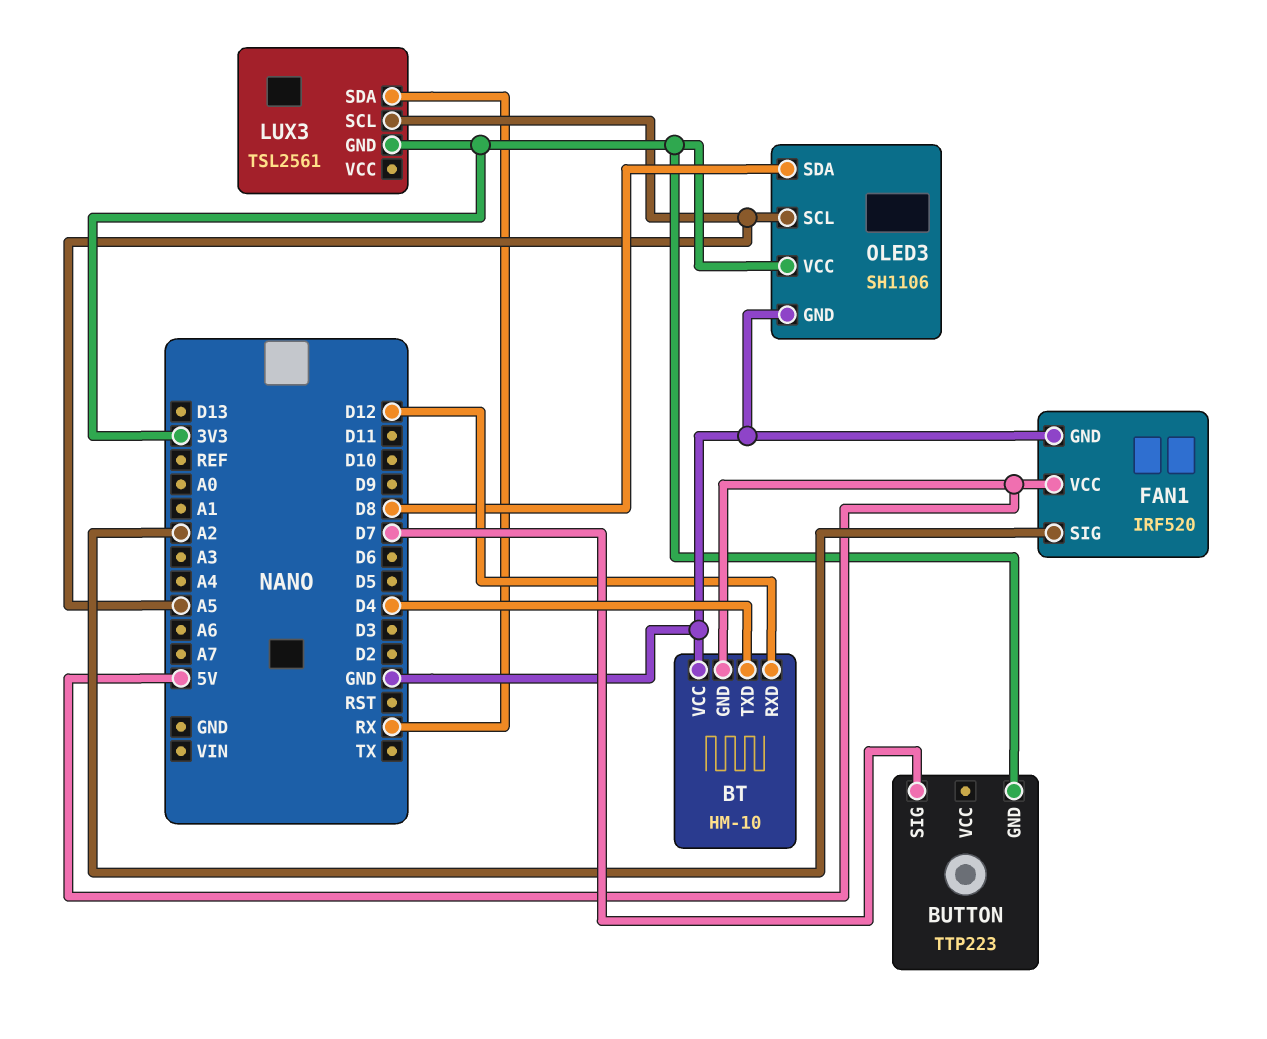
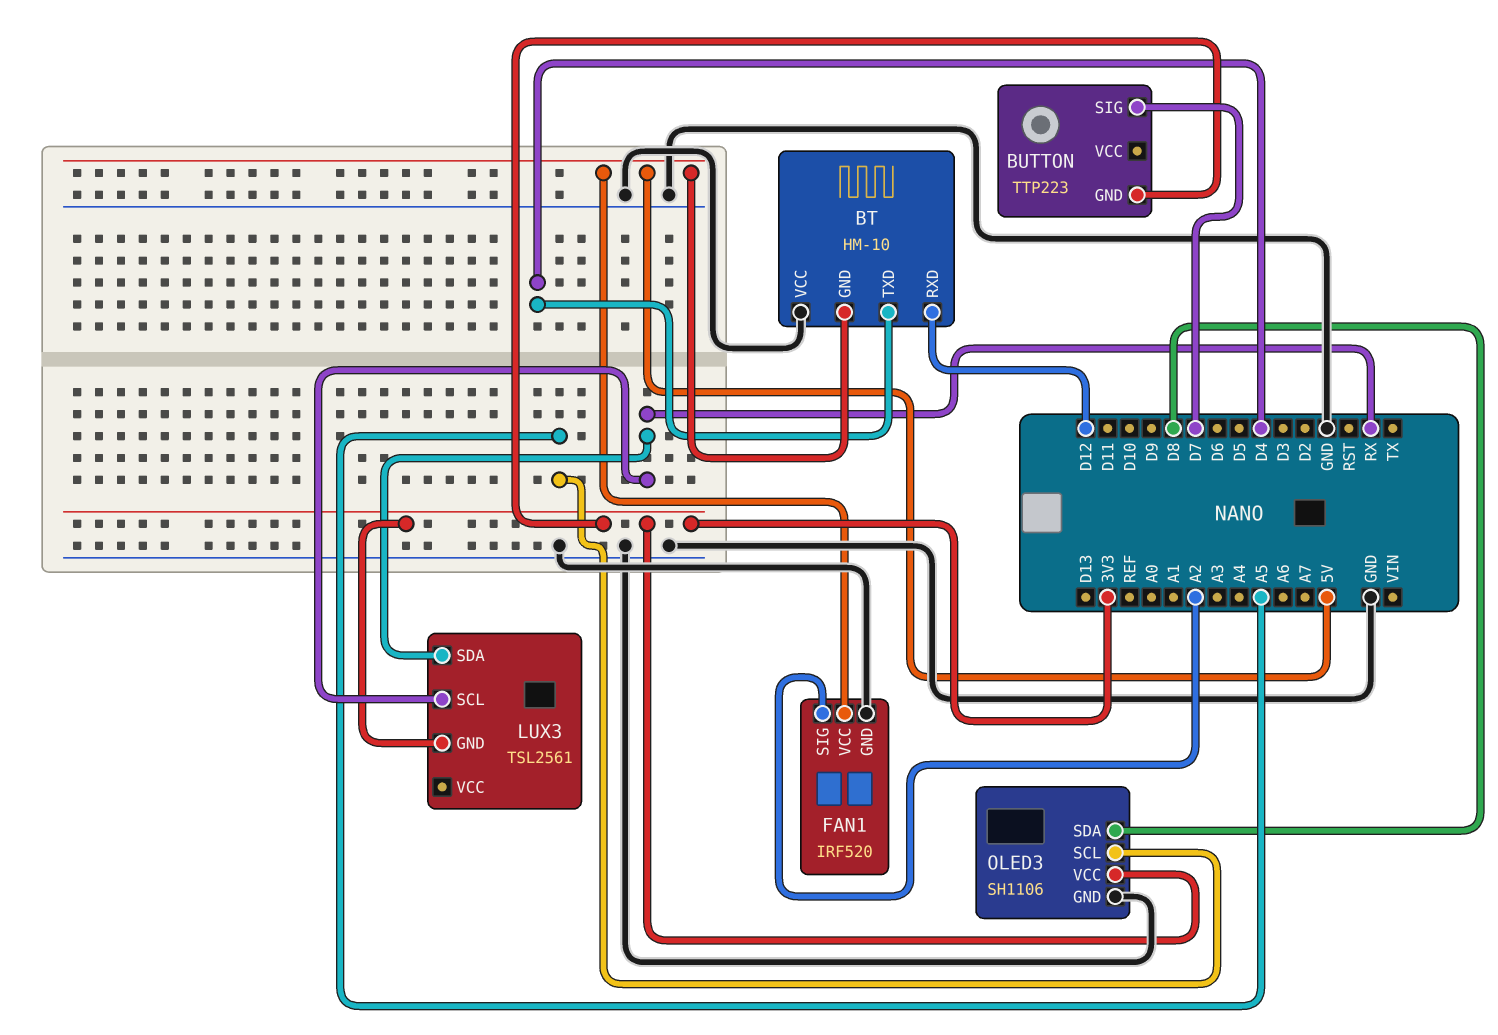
LUX3 pin SCL: A5 -> RX

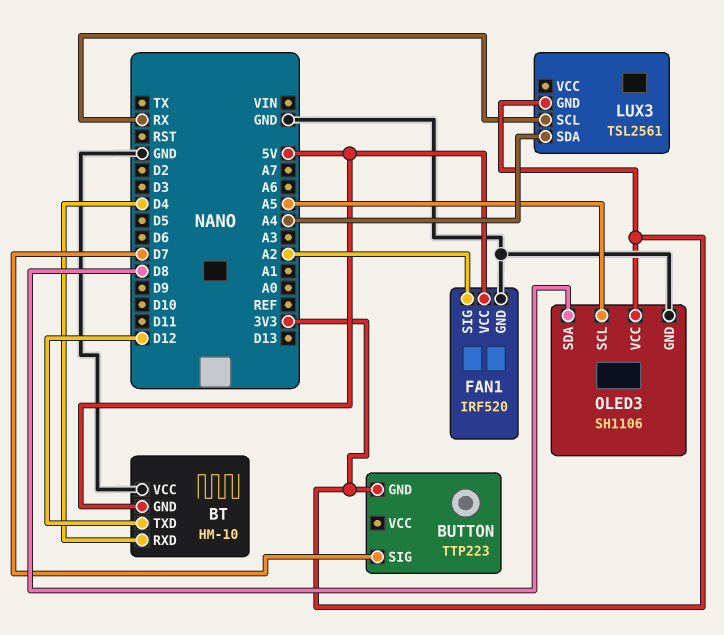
BT pin RXD: D12 -> D4
BT pin TXD: D4 -> D12
LUX3 pin SDA: RX -> A4

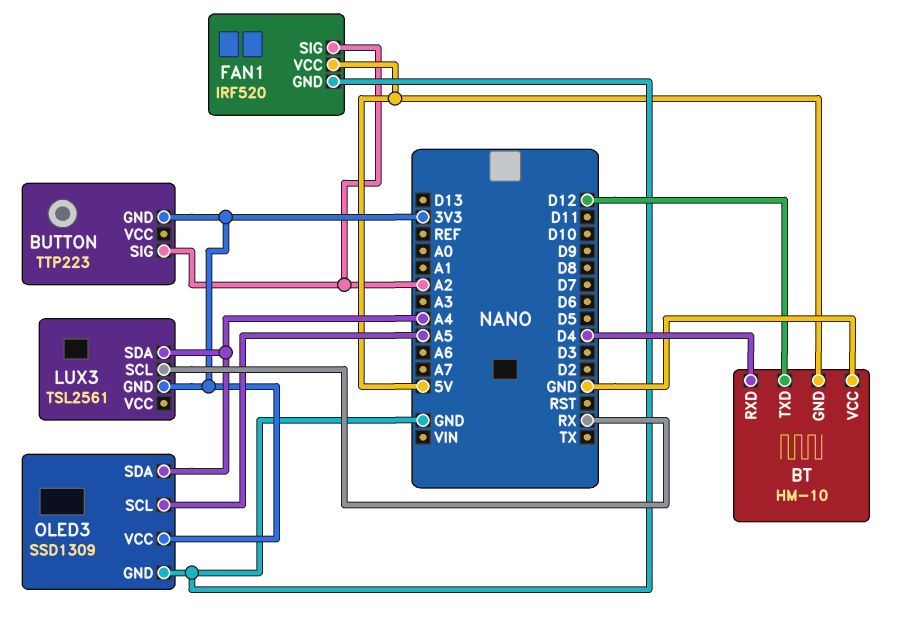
BUTTON pin SIG: D7 -> A2
OLED3: SH1106 -> SSD1309
OLED3 pin SDA: D8 -> A4

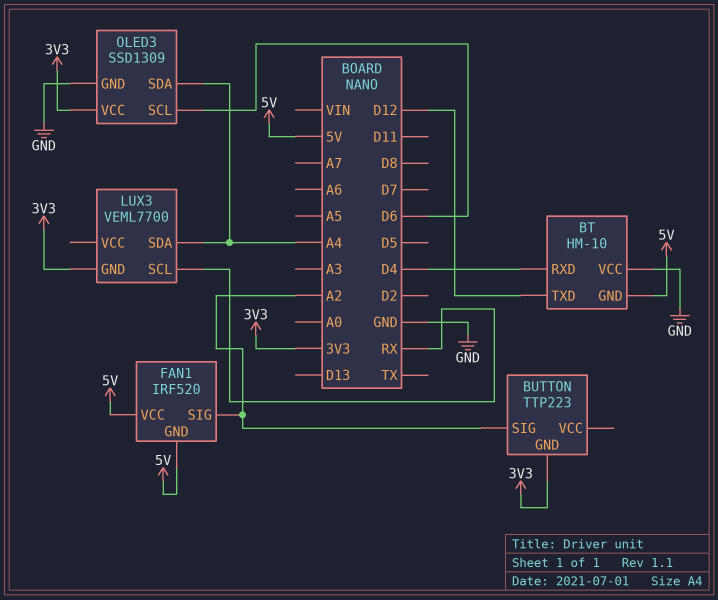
FAN1 pin GND: GND -> 5V
LUX3: TSL2561 -> VEML7700
OLED3 pin SCL: A5 -> D6

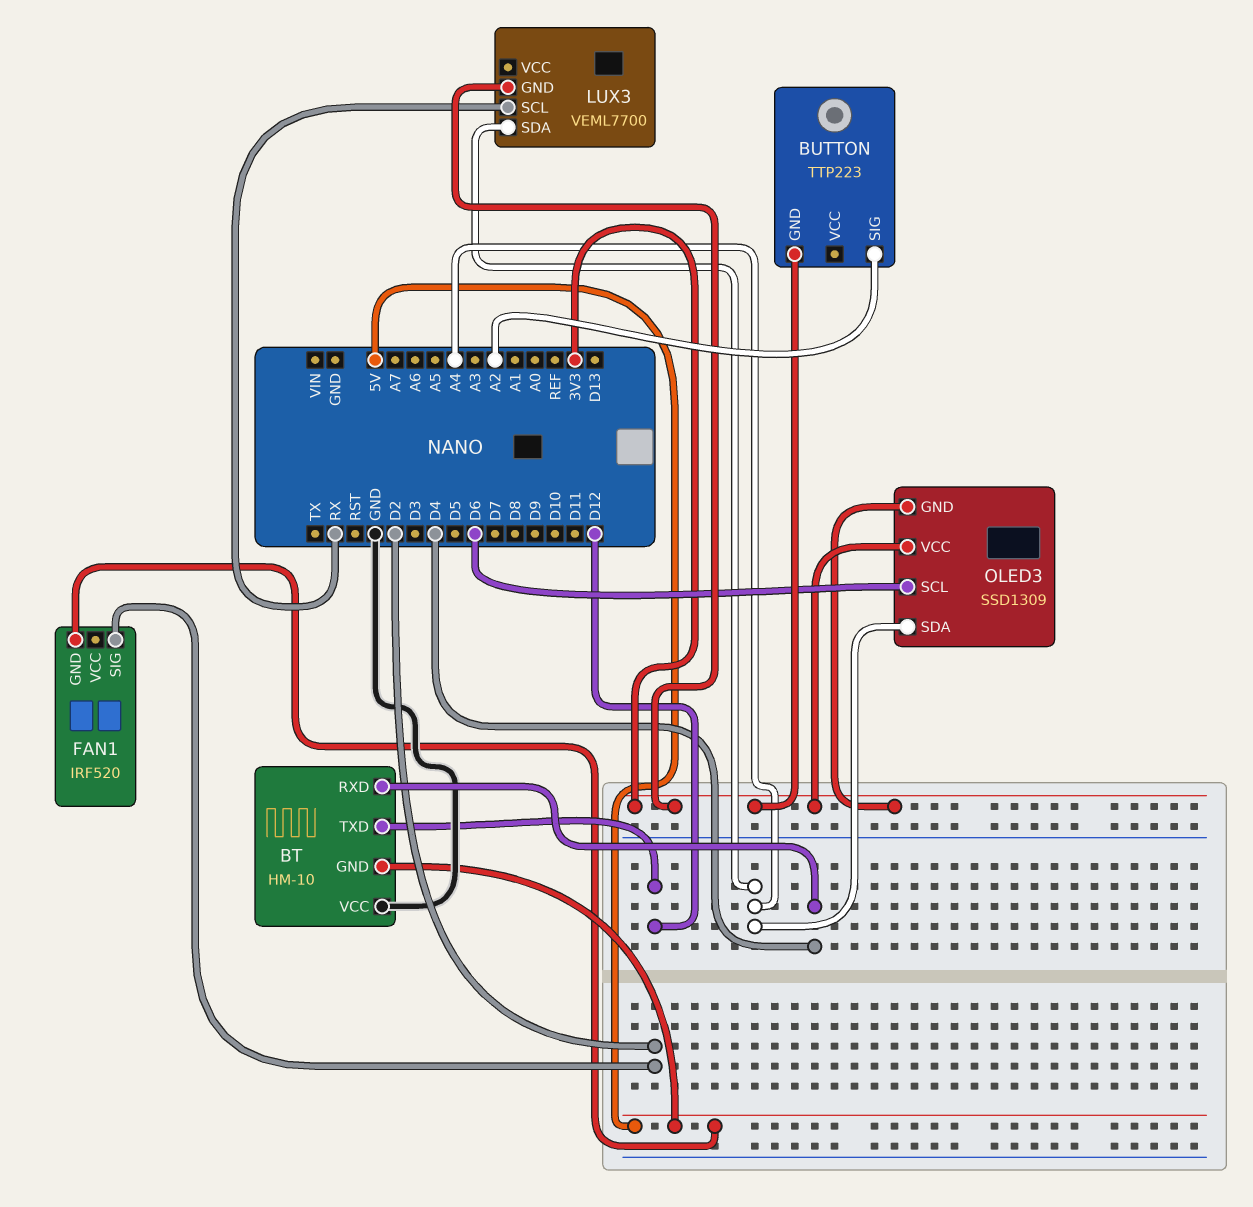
FAN1 pin SIG: A2 -> D2
FAN1 pin VCC: 5V -> none
OLED3 pin GND: GND -> 3V3

